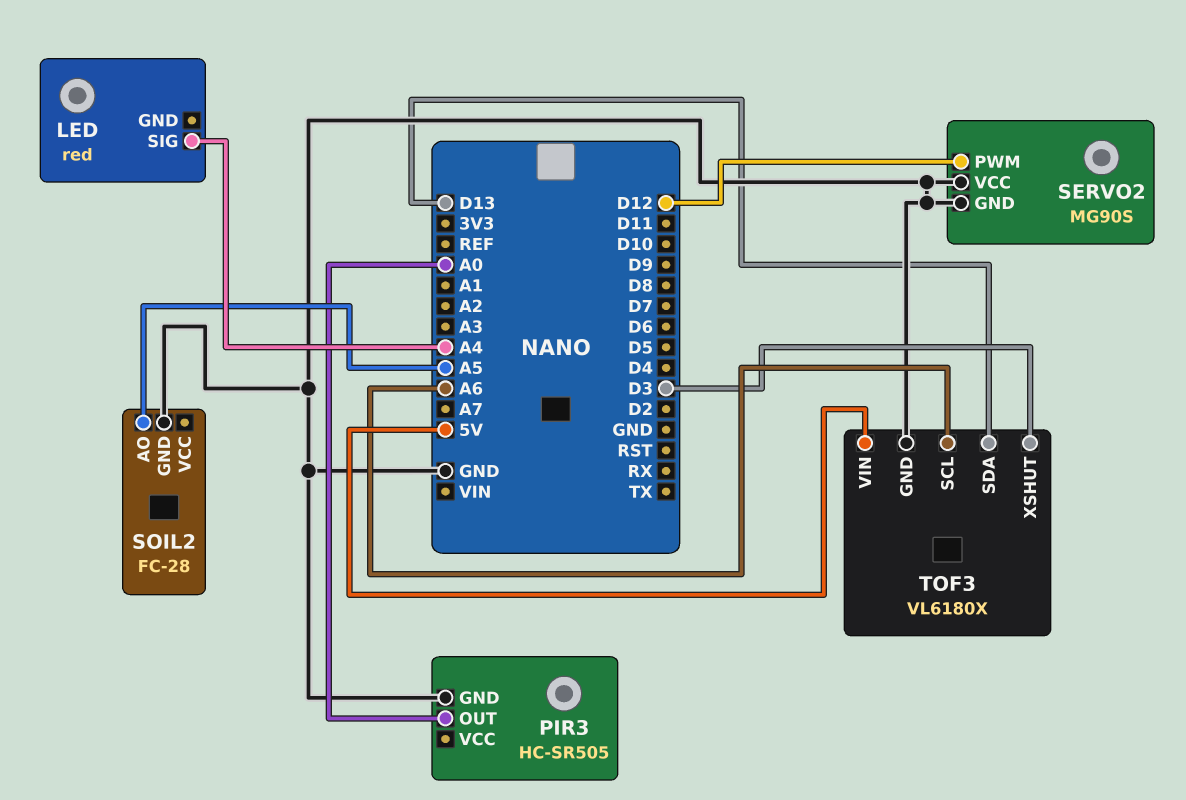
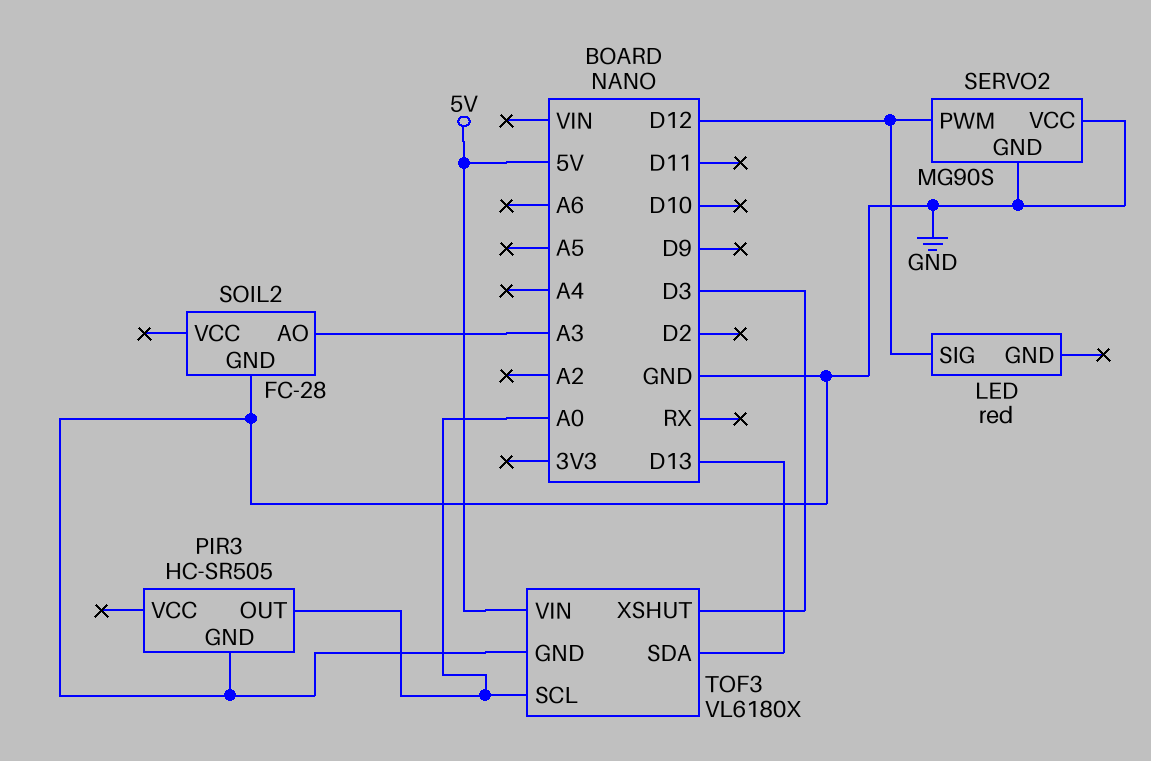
LED pin SIG: A4 -> D12
SOIL2 pin AO: A5 -> A3
TOF3 pin SCL: A6 -> A0

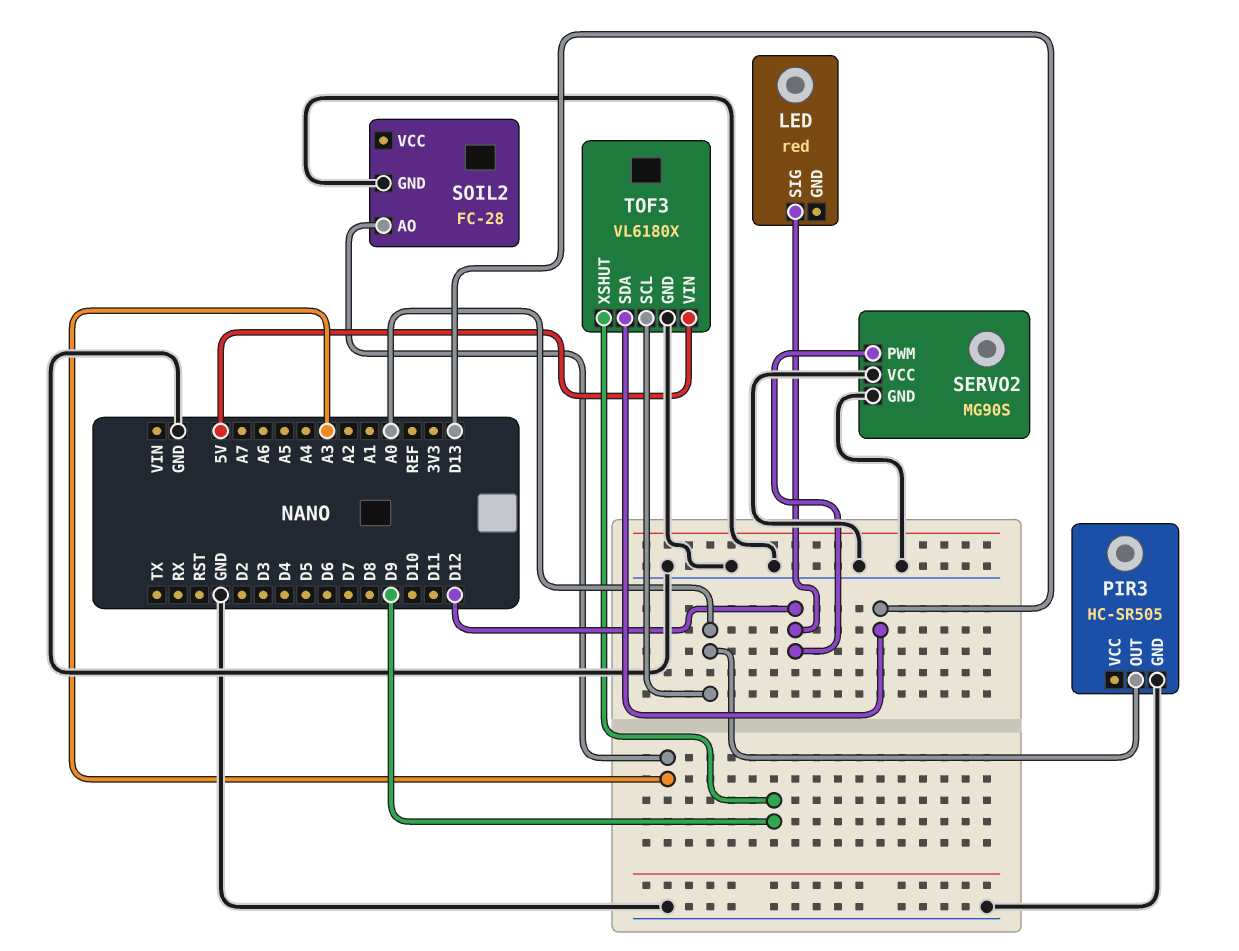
TOF3 pin XSHUT: D3 -> D9

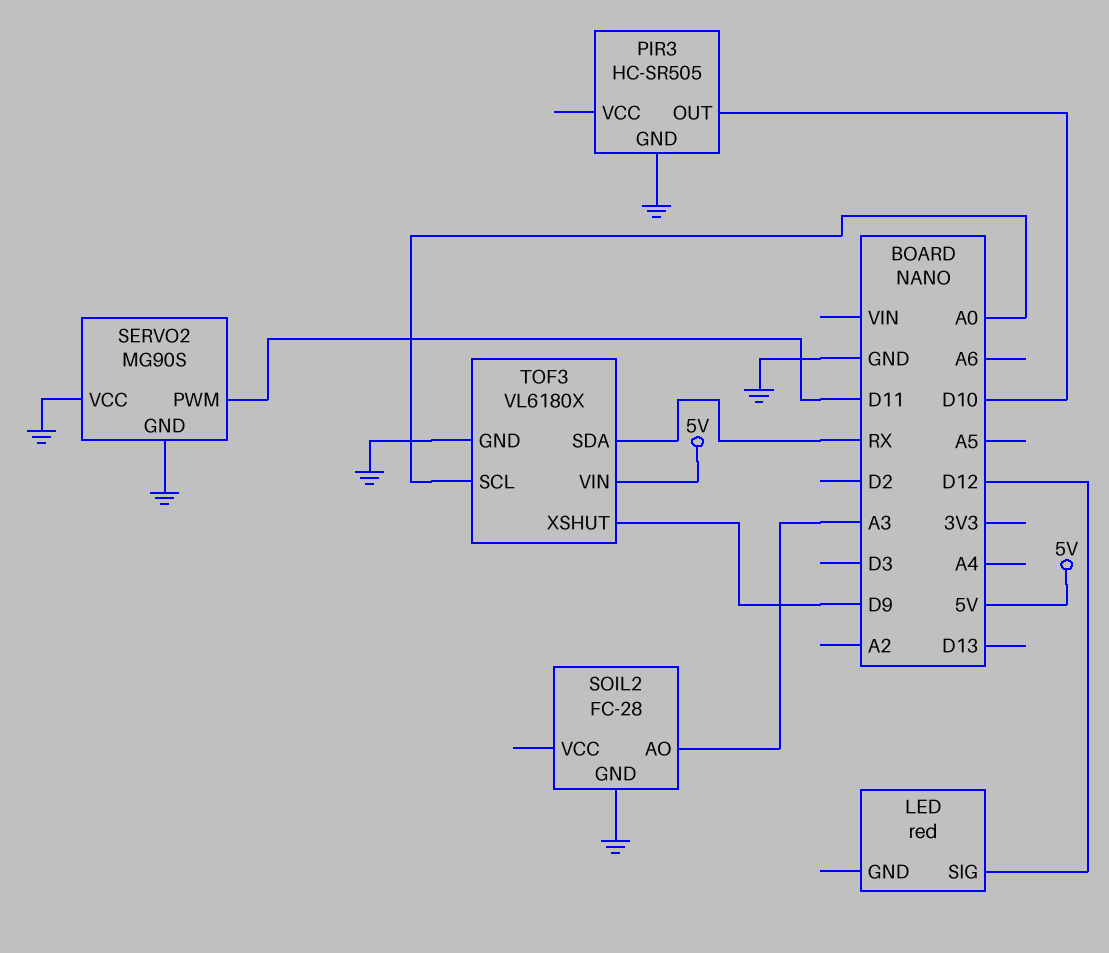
PIR3 pin OUT: A0 -> D10
SERVO2 pin PWM: D12 -> D11
TOF3 pin SDA: D13 -> RX

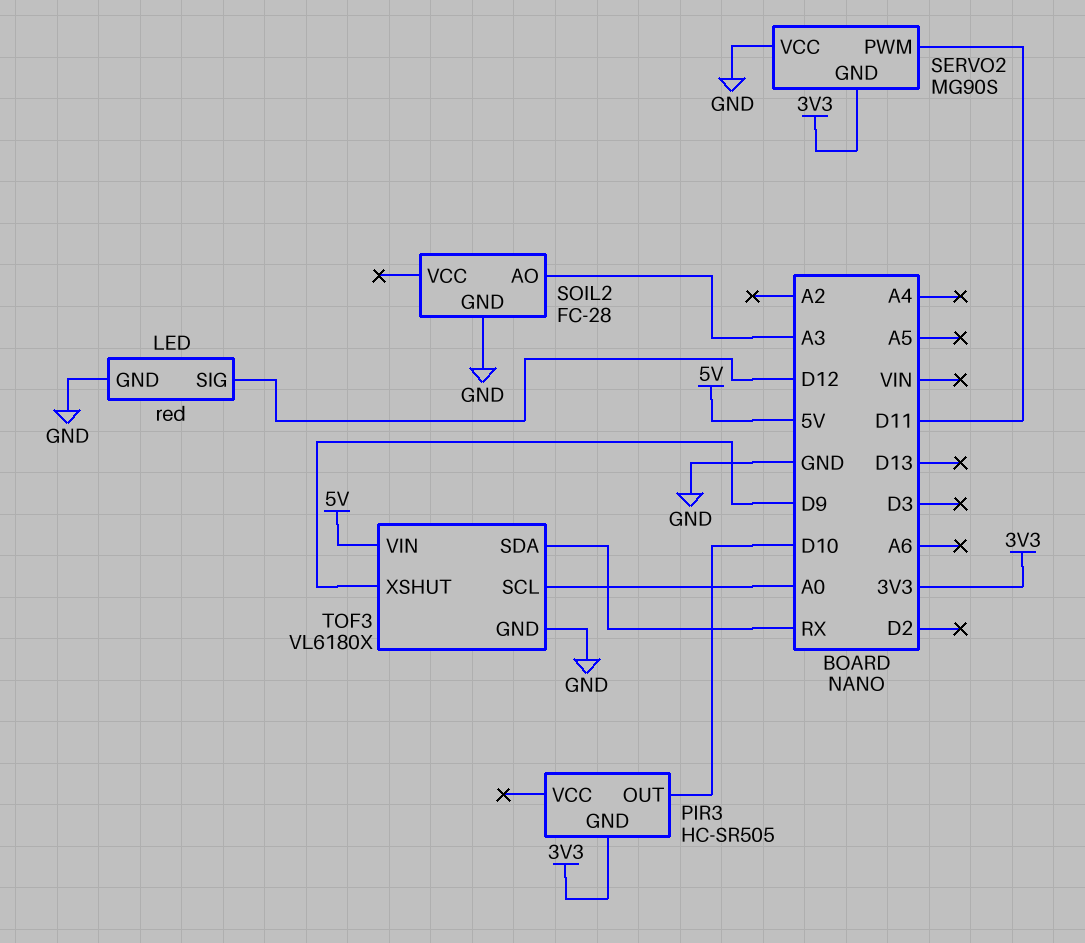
LED pin GND: none -> GND
PIR3 pin GND: GND -> 3V3
SERVO2 pin GND: GND -> 3V3

